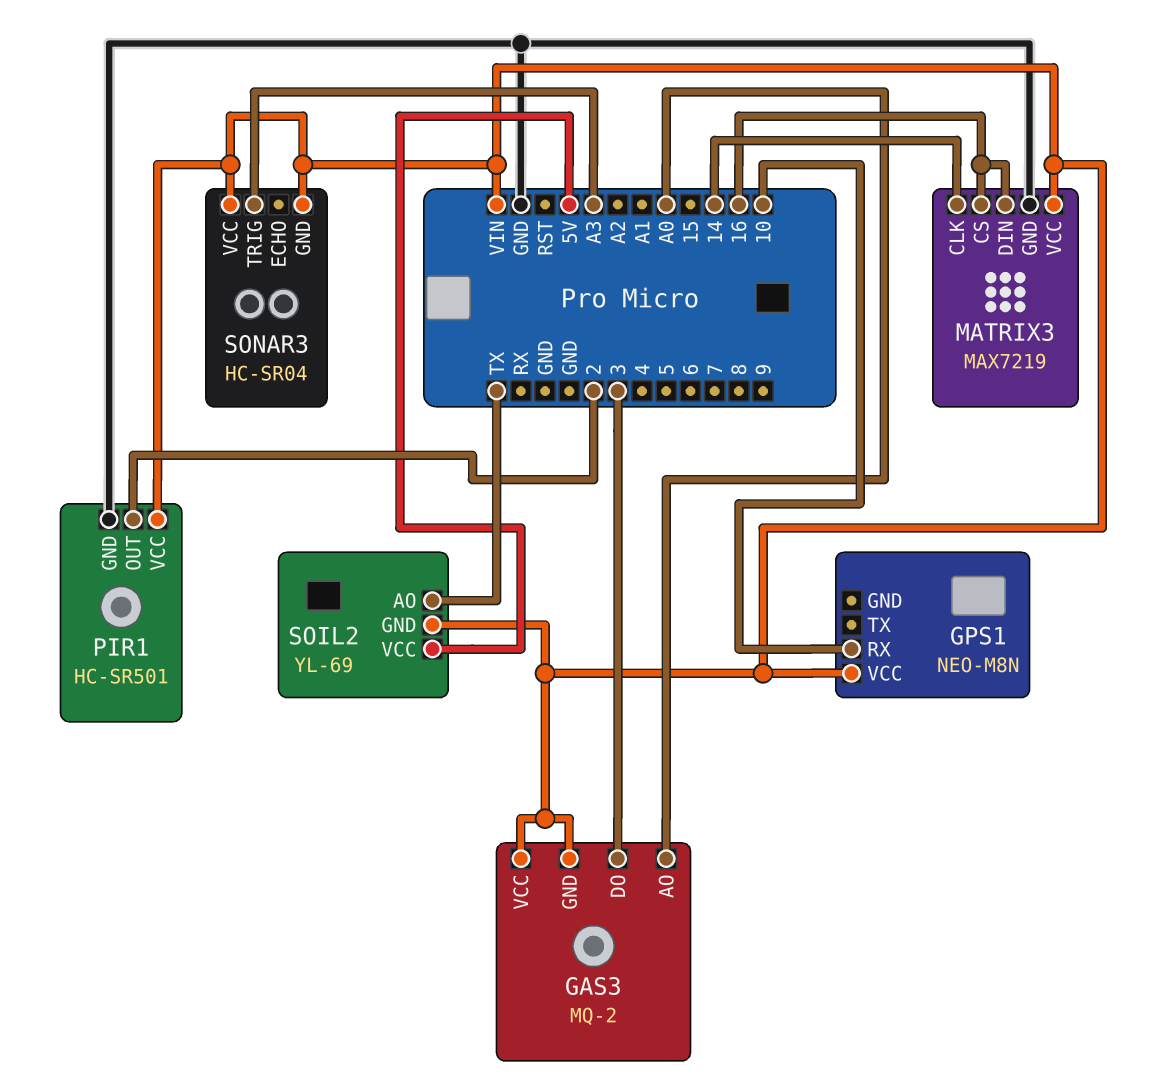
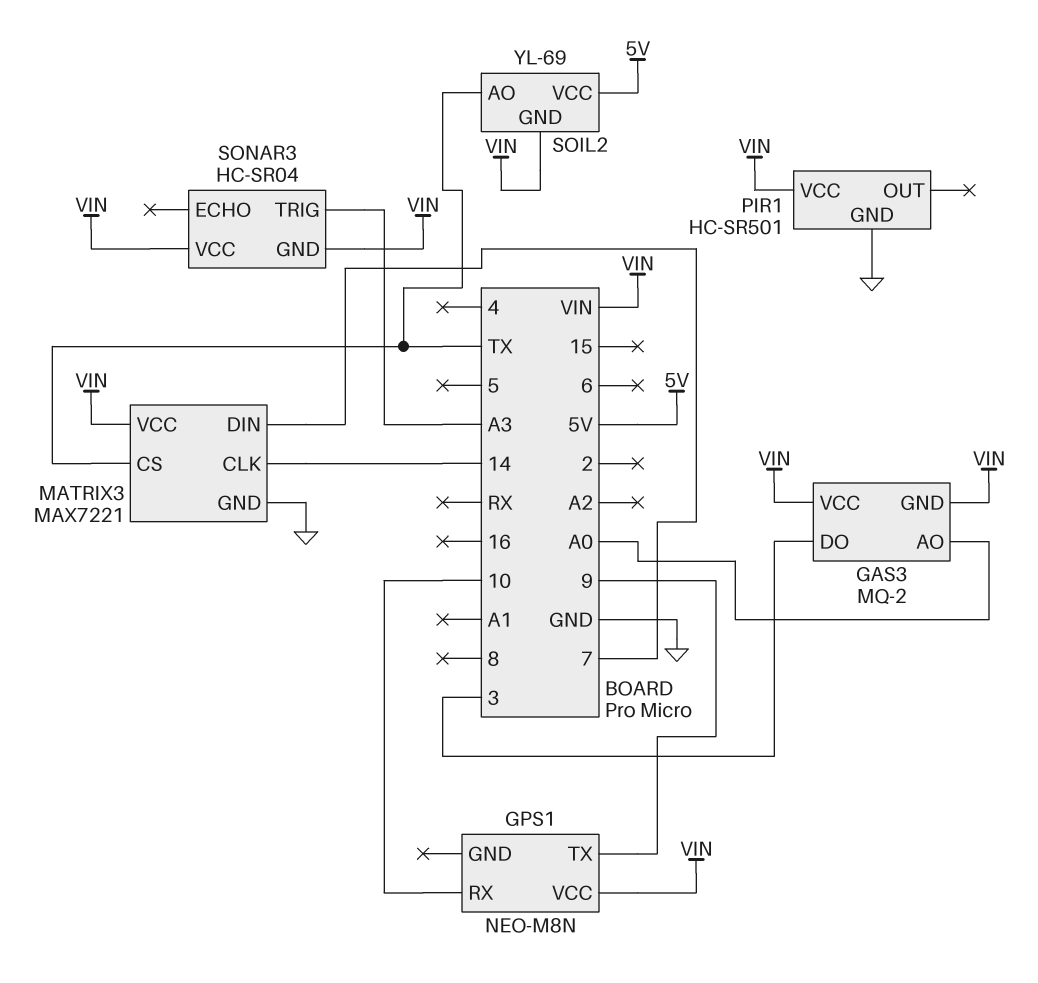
GPS1 pin TX: none -> 9
MATRIX3: MAX7219 -> MAX7221
MATRIX3 pin CS: 16 -> TX
MATRIX3 pin DIN: 16 -> 7
PIR1 pin OUT: 2 -> none

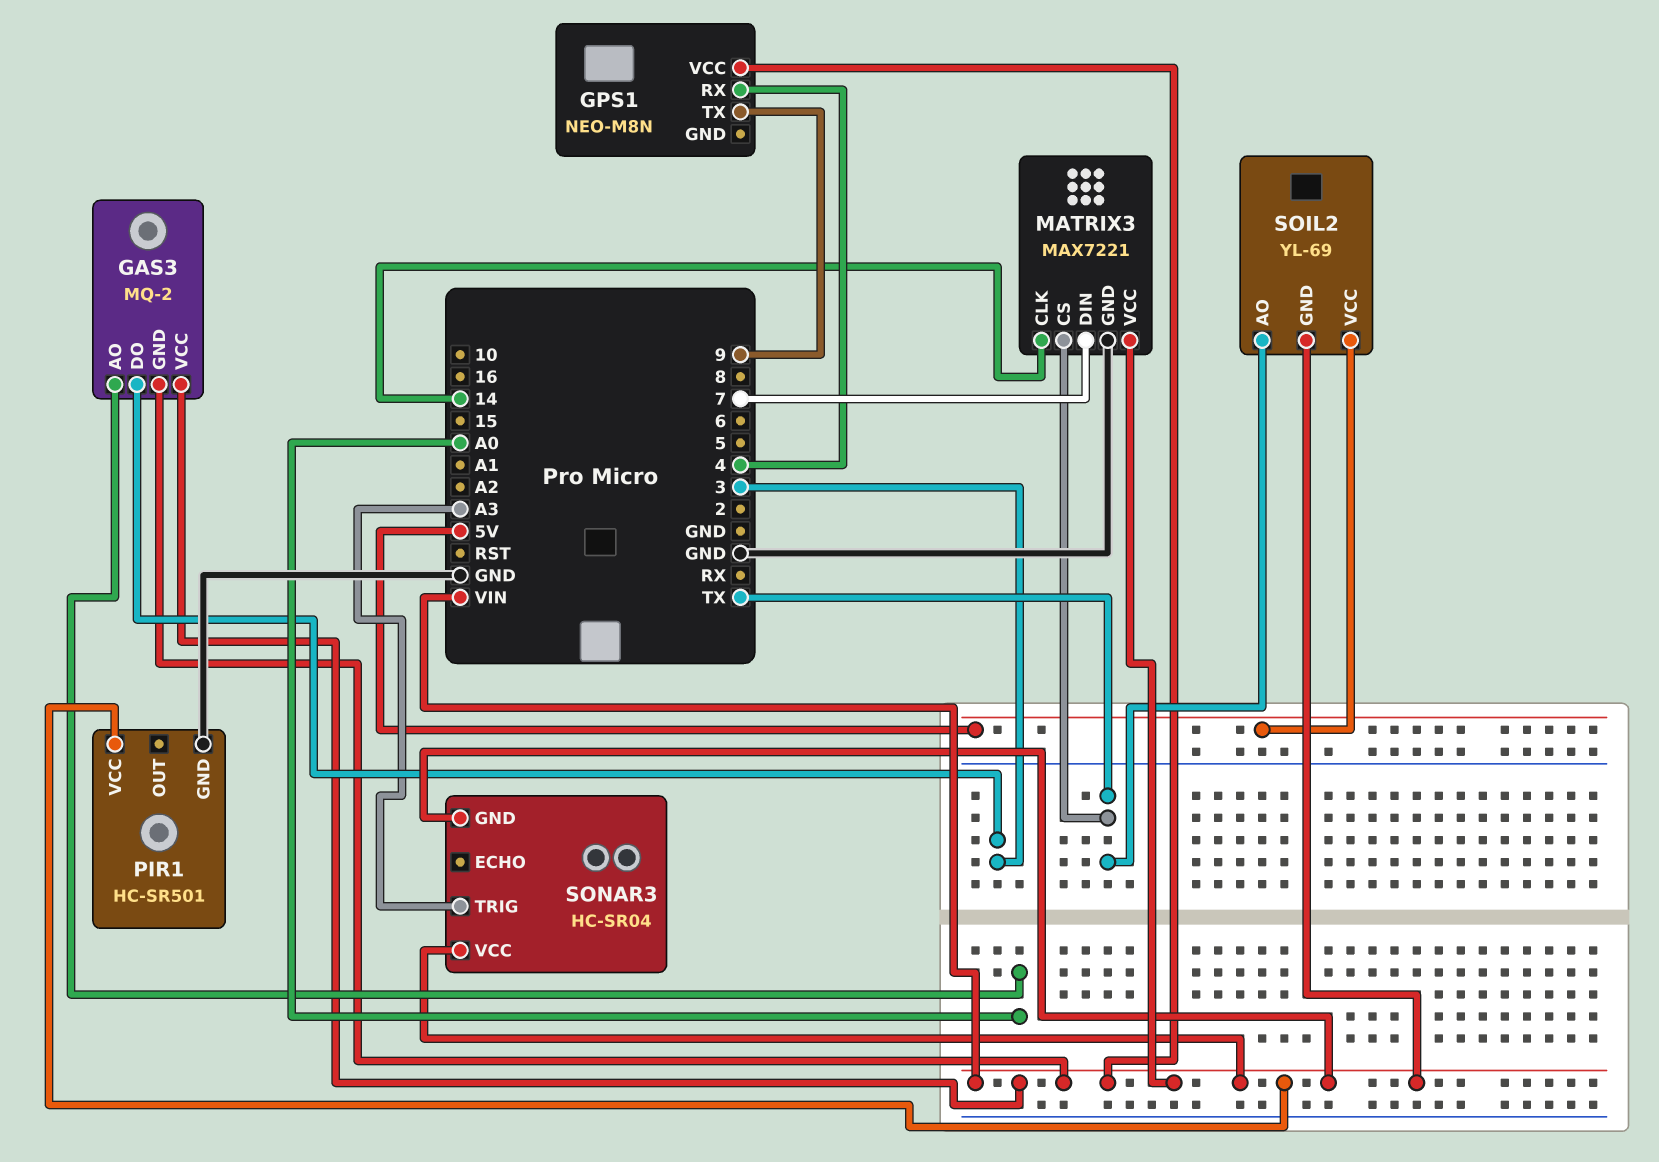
GPS1 pin RX: 10 -> 4

